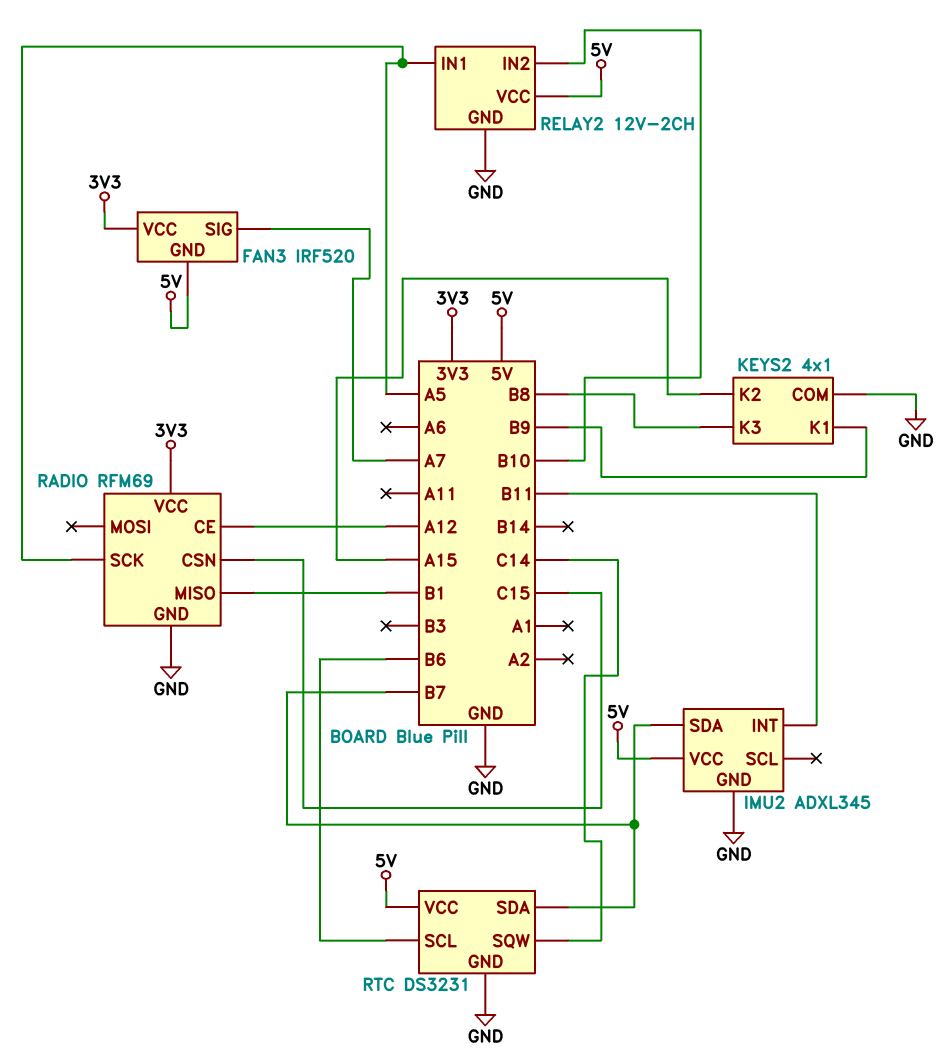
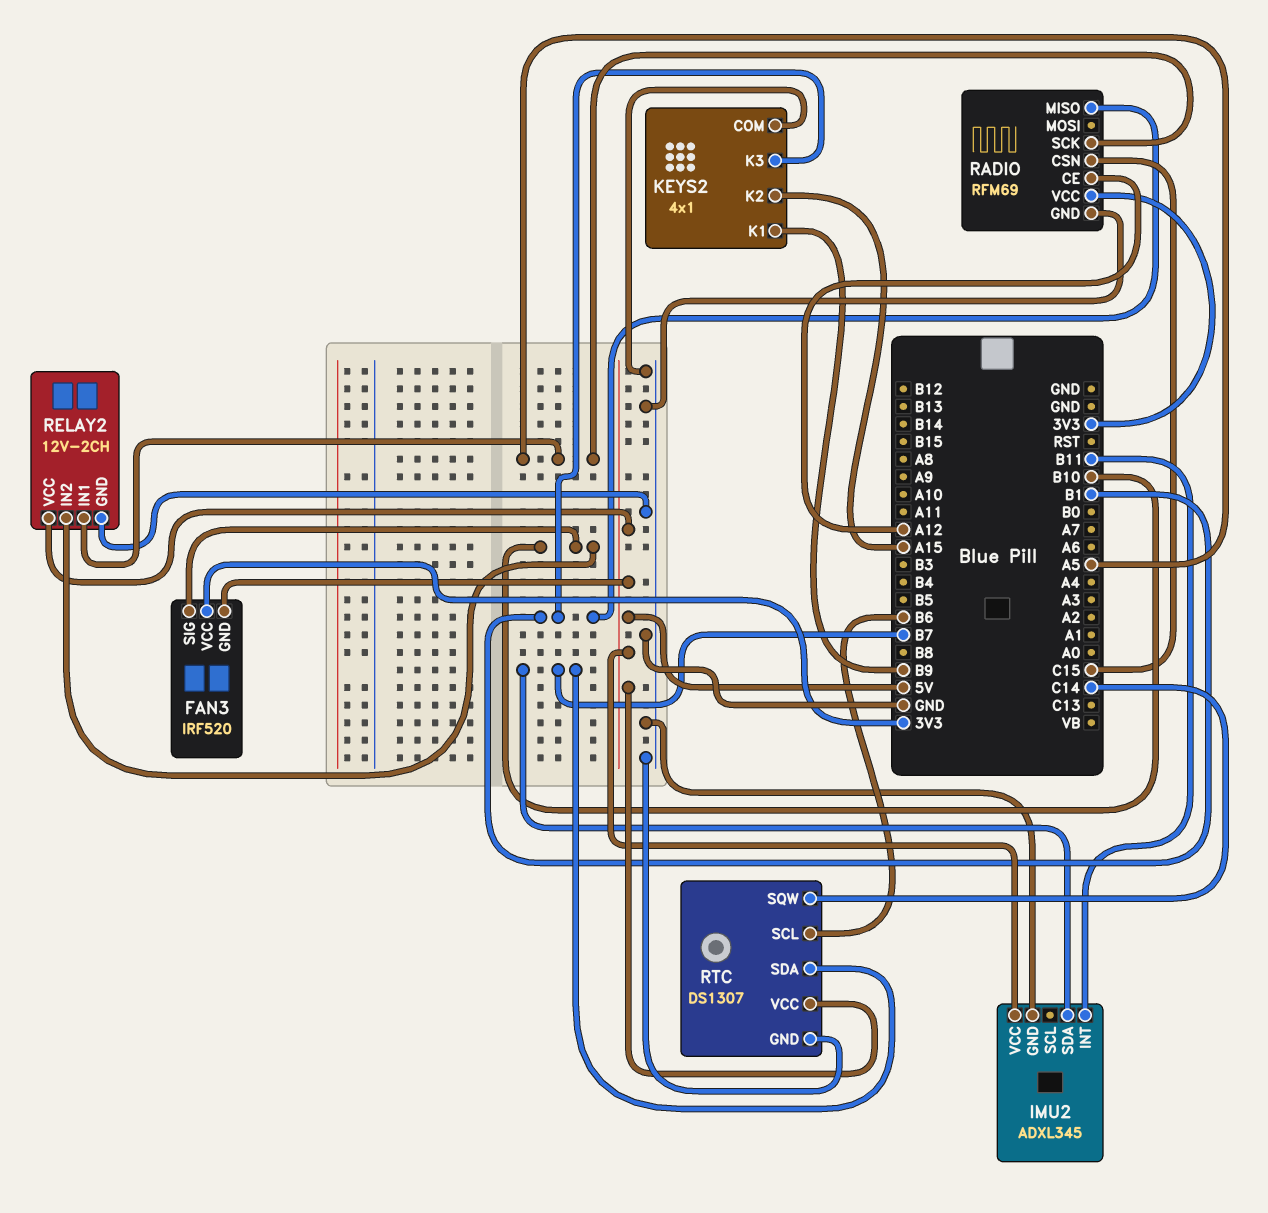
FAN3 pin SIG: A7 -> B10
KEYS2 pin K3: B8 -> B1
RTC: DS3231 -> DS1307

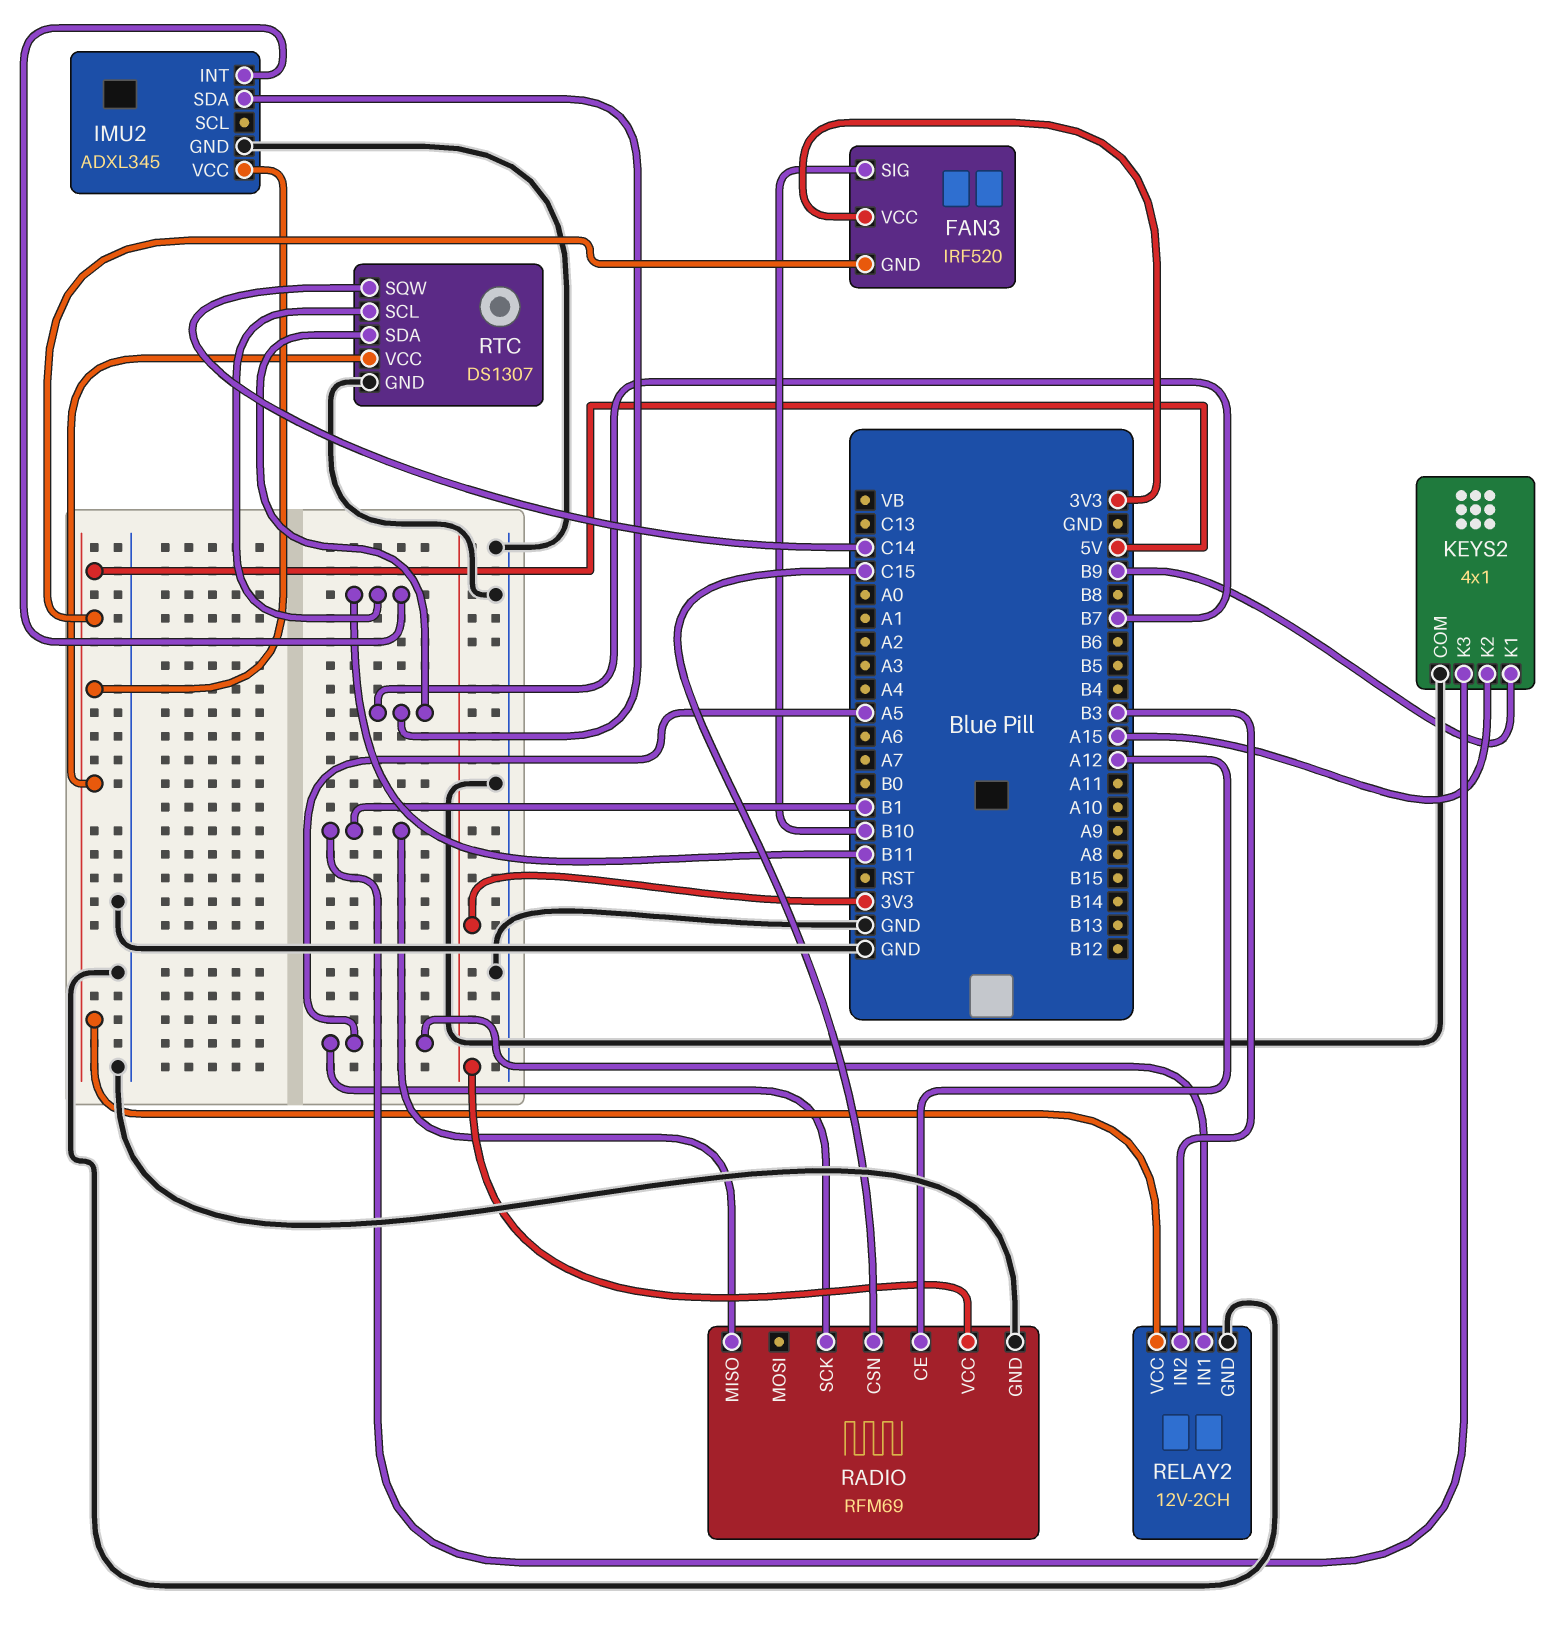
RELAY2 pin IN2: B10 -> B3
RTC pin SCL: B6 -> B11

